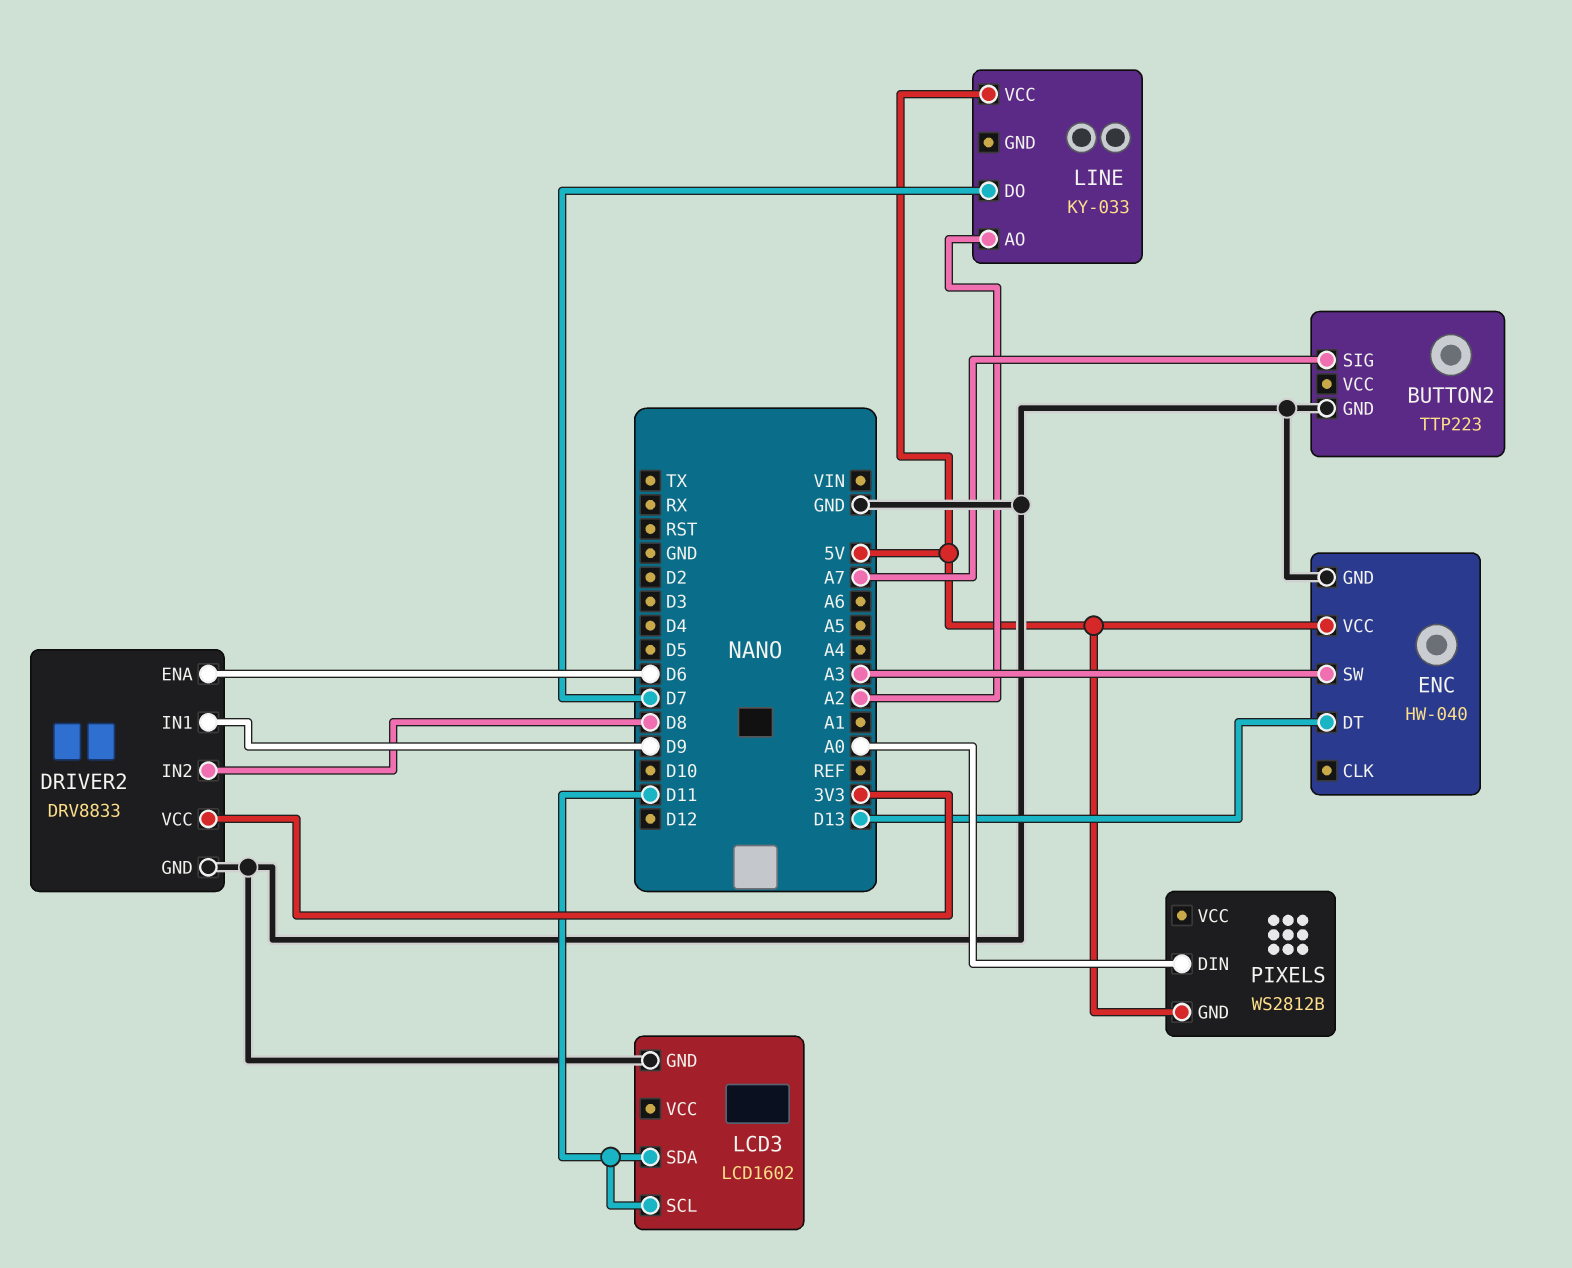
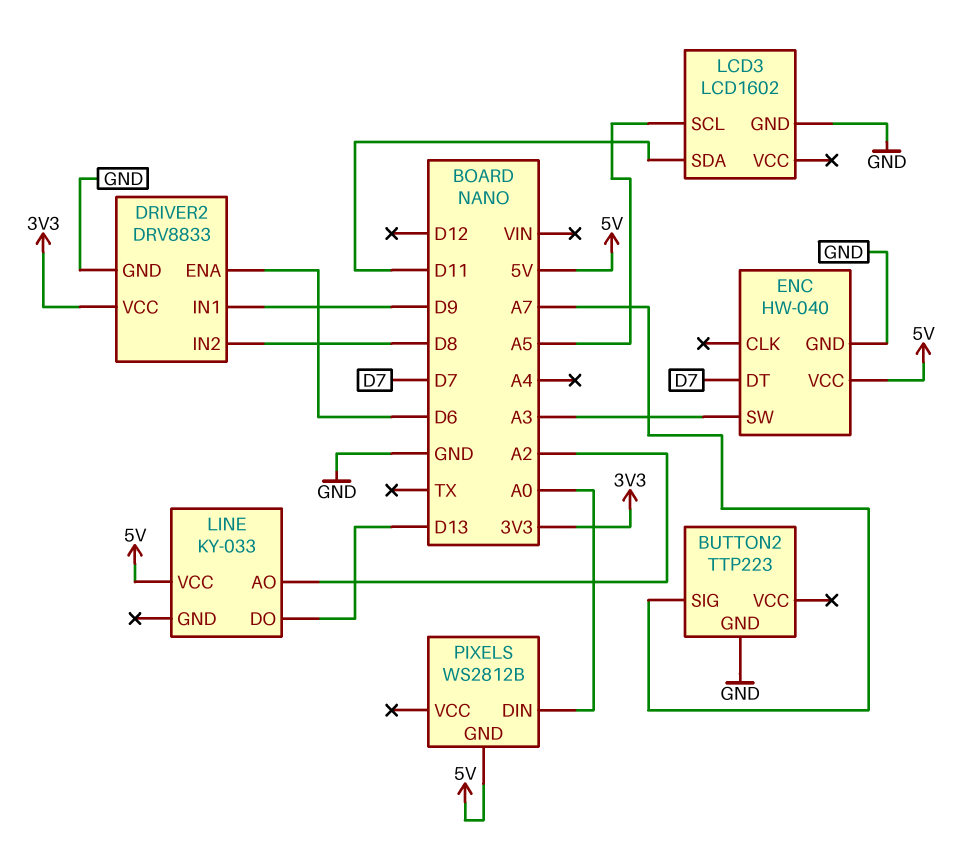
ENC pin DT: D13 -> D7
LCD3 pin SCL: D11 -> A5
LINE pin DO: D7 -> D13

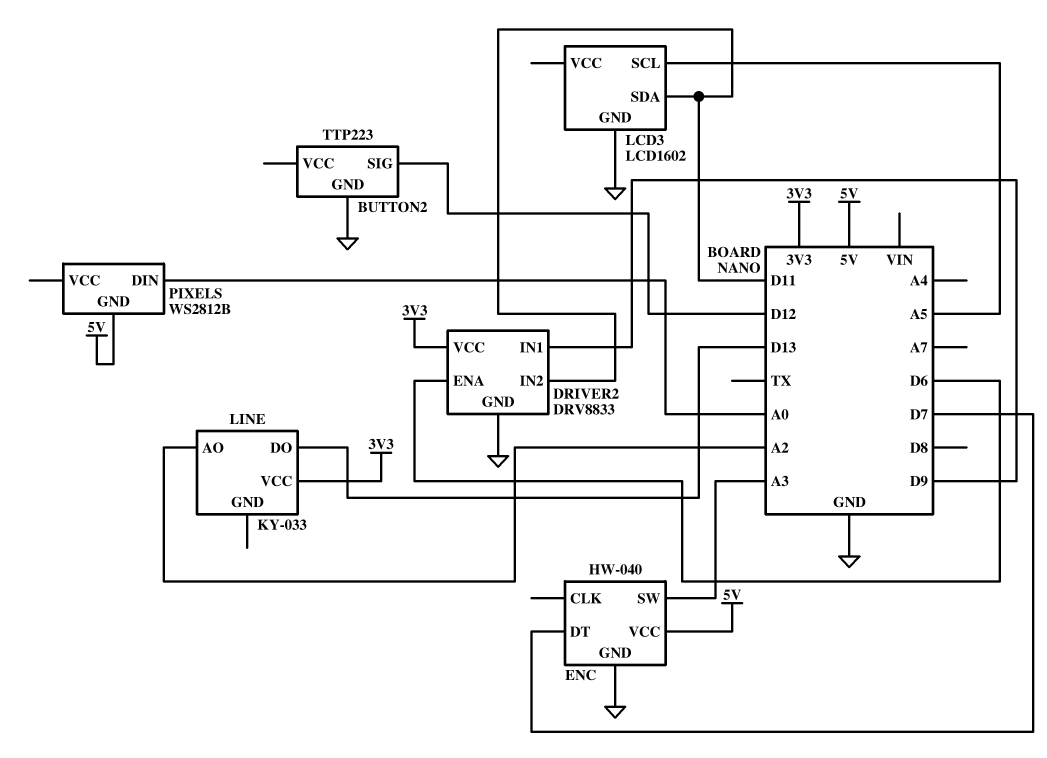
BUTTON2 pin SIG: A7 -> D12
DRIVER2 pin IN2: D8 -> D11
LINE pin VCC: 5V -> 3V3

